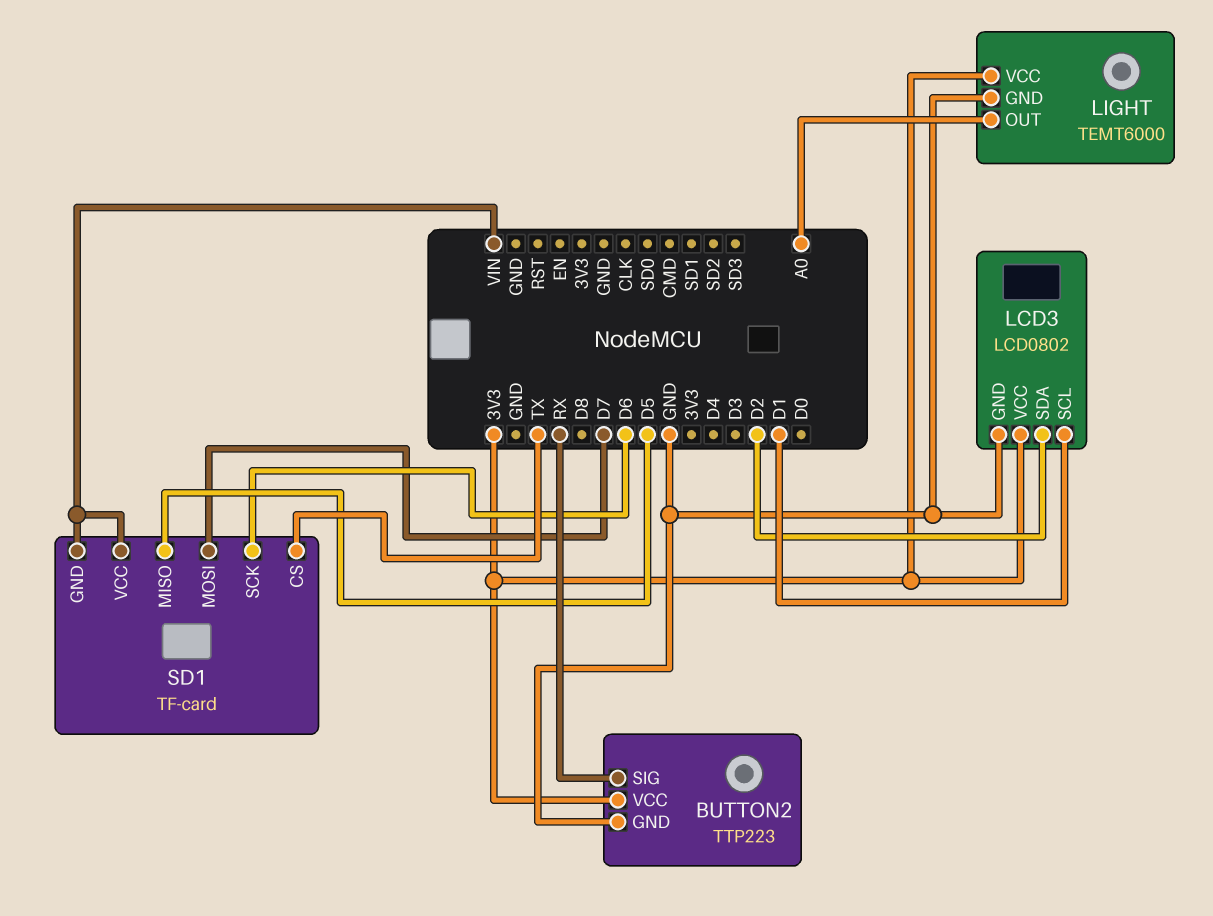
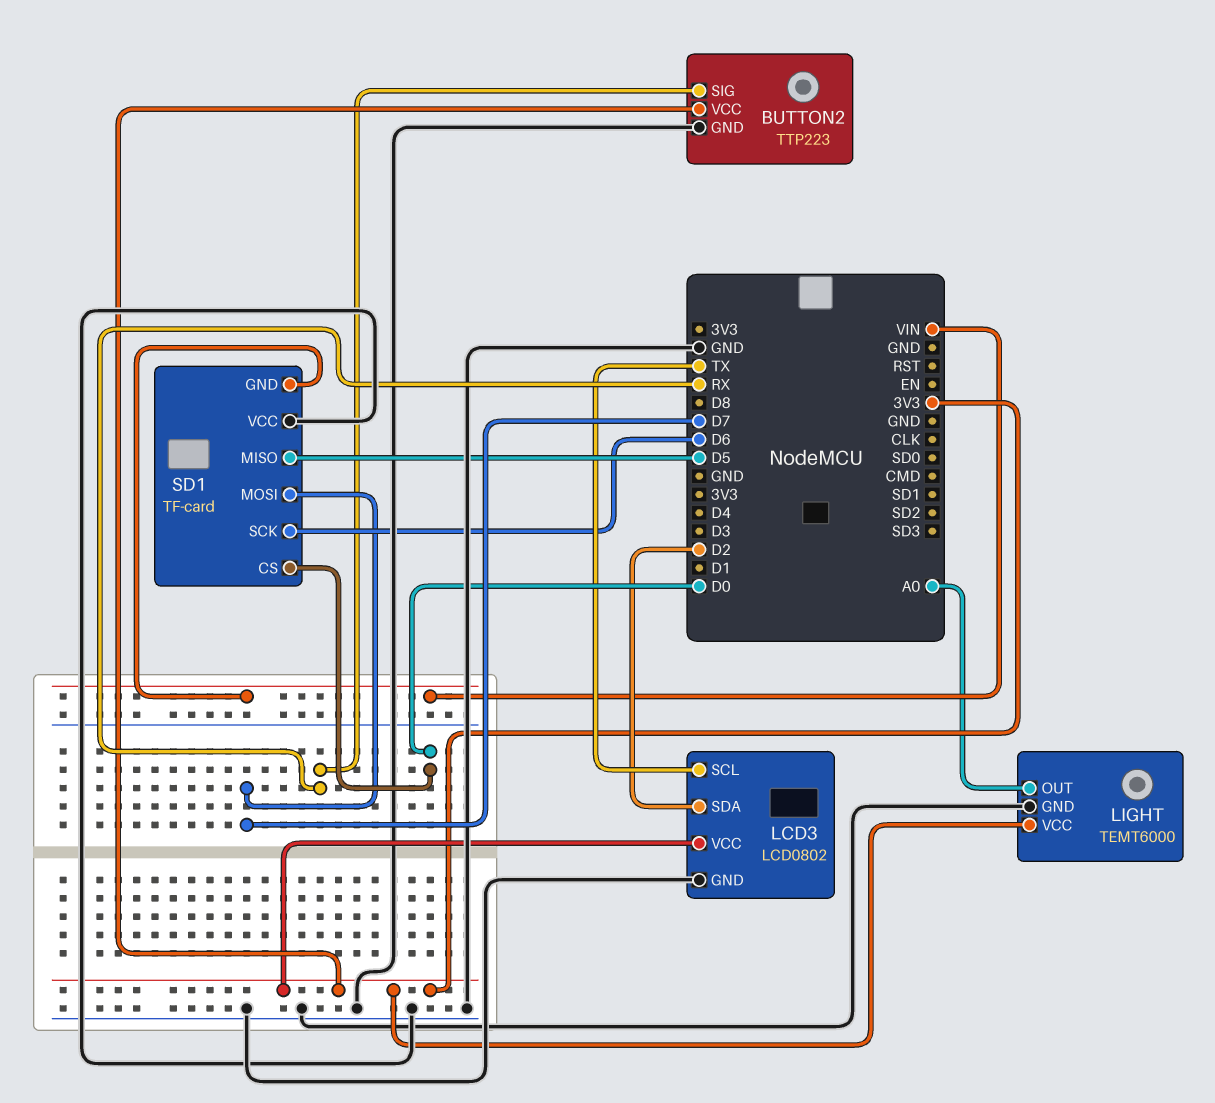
LCD3 pin SCL: D1 -> TX
SD1 pin CS: TX -> D0
SD1 pin VCC: VIN -> GND

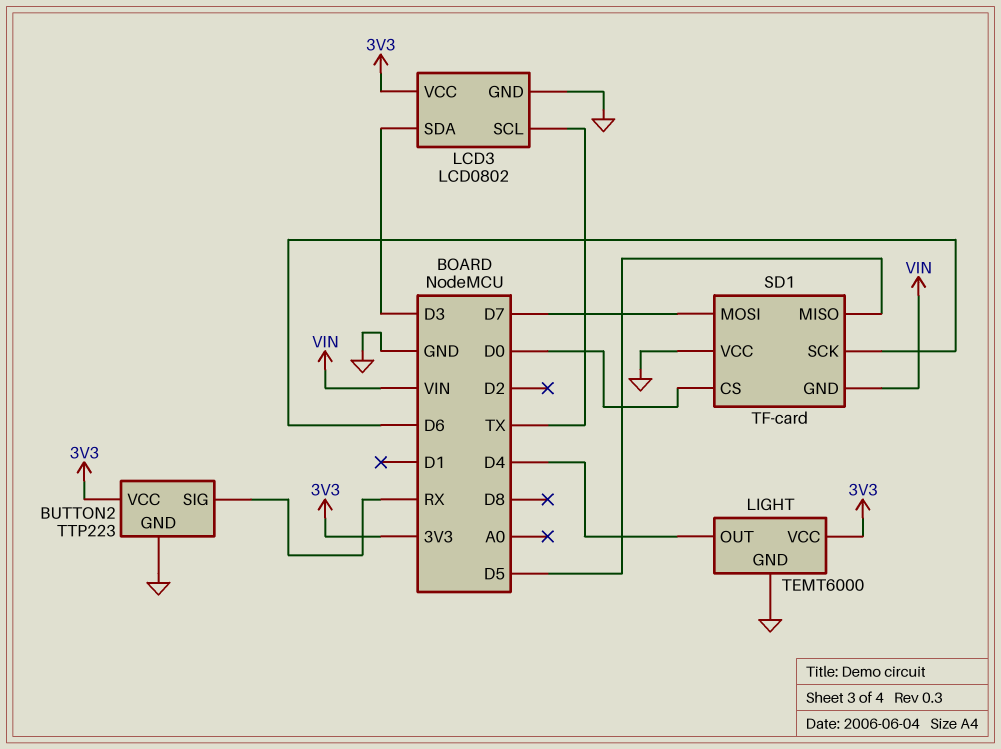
LCD3 pin SDA: D2 -> D3
LIGHT pin OUT: A0 -> D4

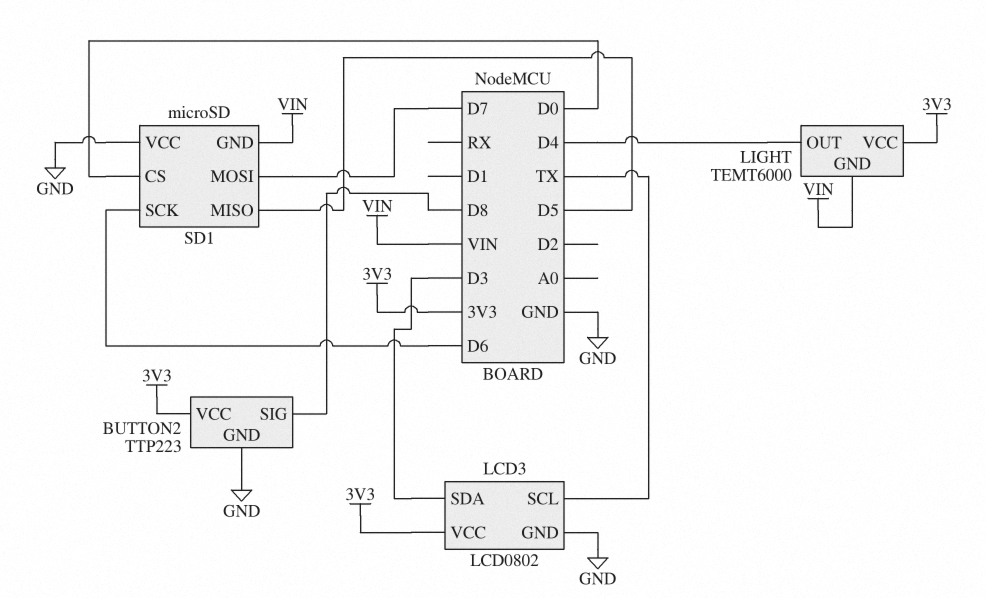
BUTTON2 pin SIG: RX -> D8
LIGHT pin GND: GND -> VIN
SD1: TF-card -> microSD

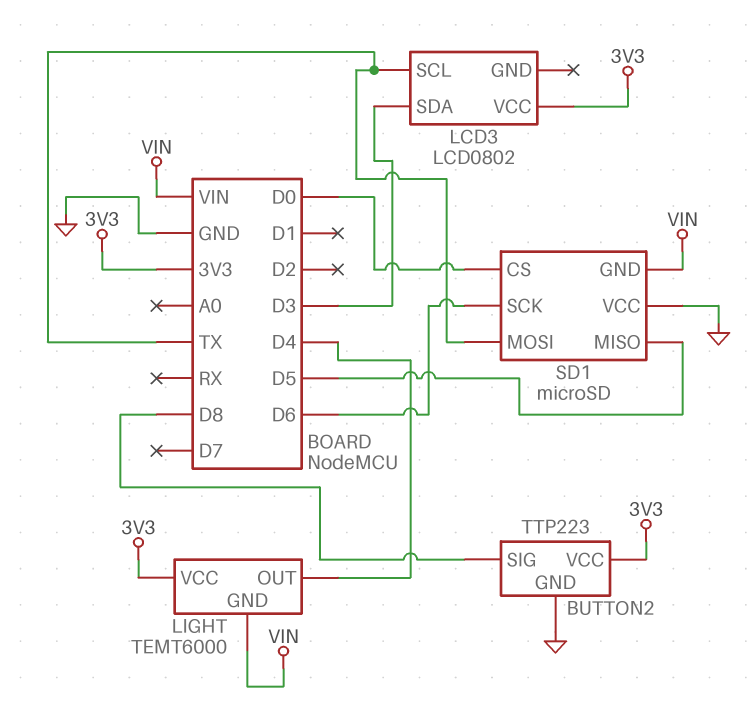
LCD3 pin GND: GND -> none
SD1 pin MOSI: D7 -> TX

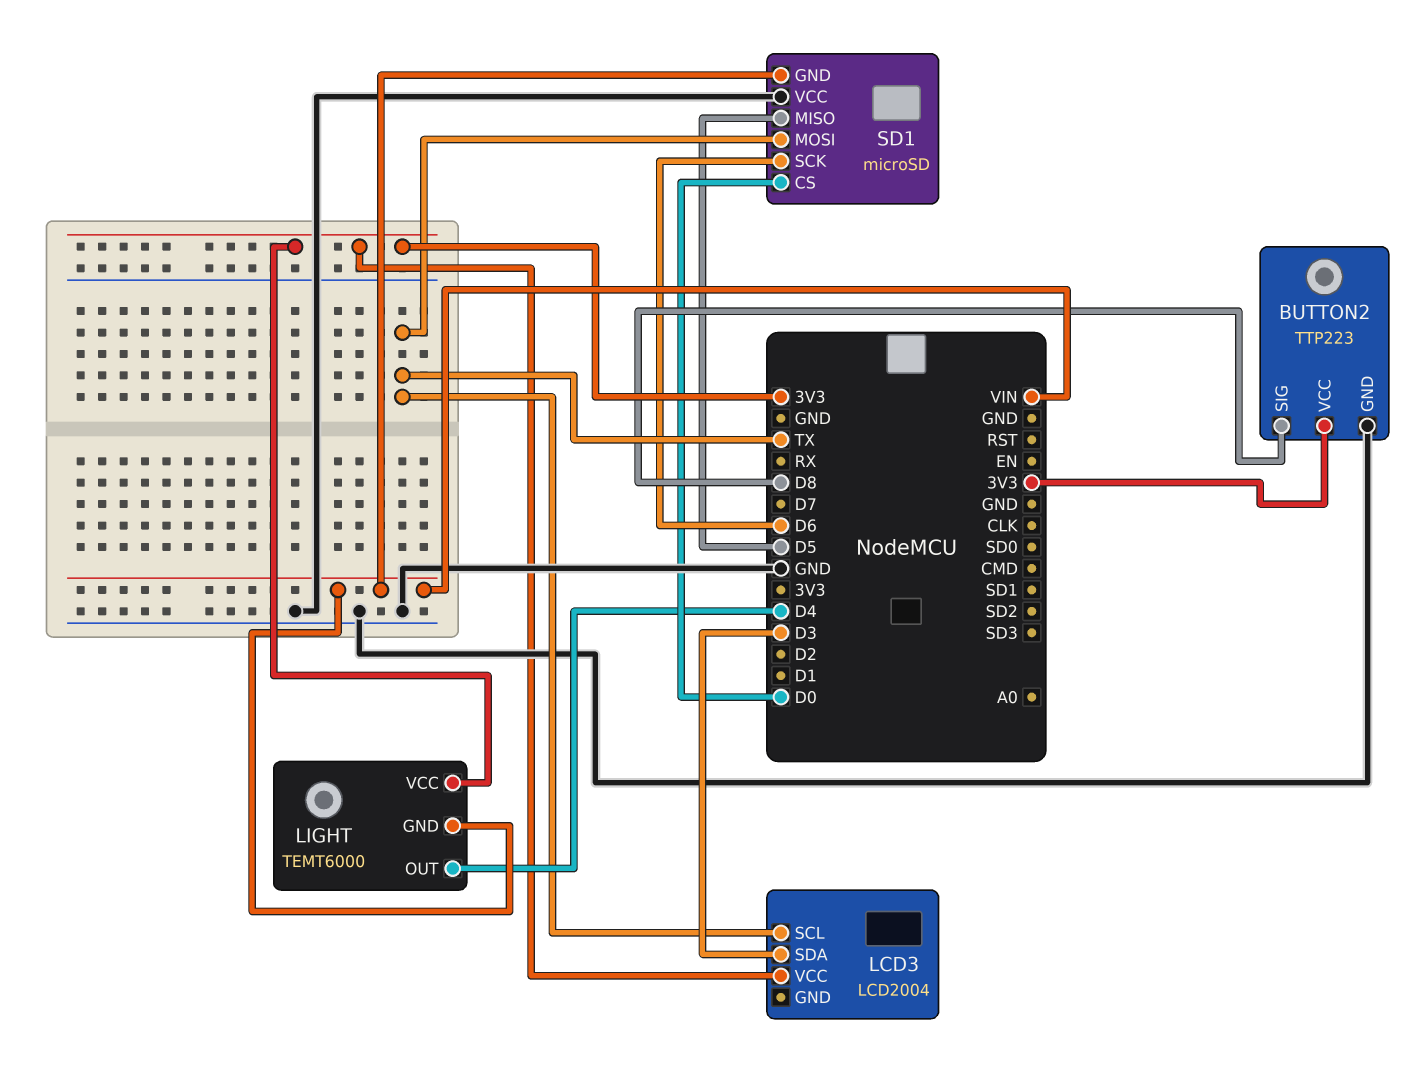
LCD3: LCD0802 -> LCD2004

